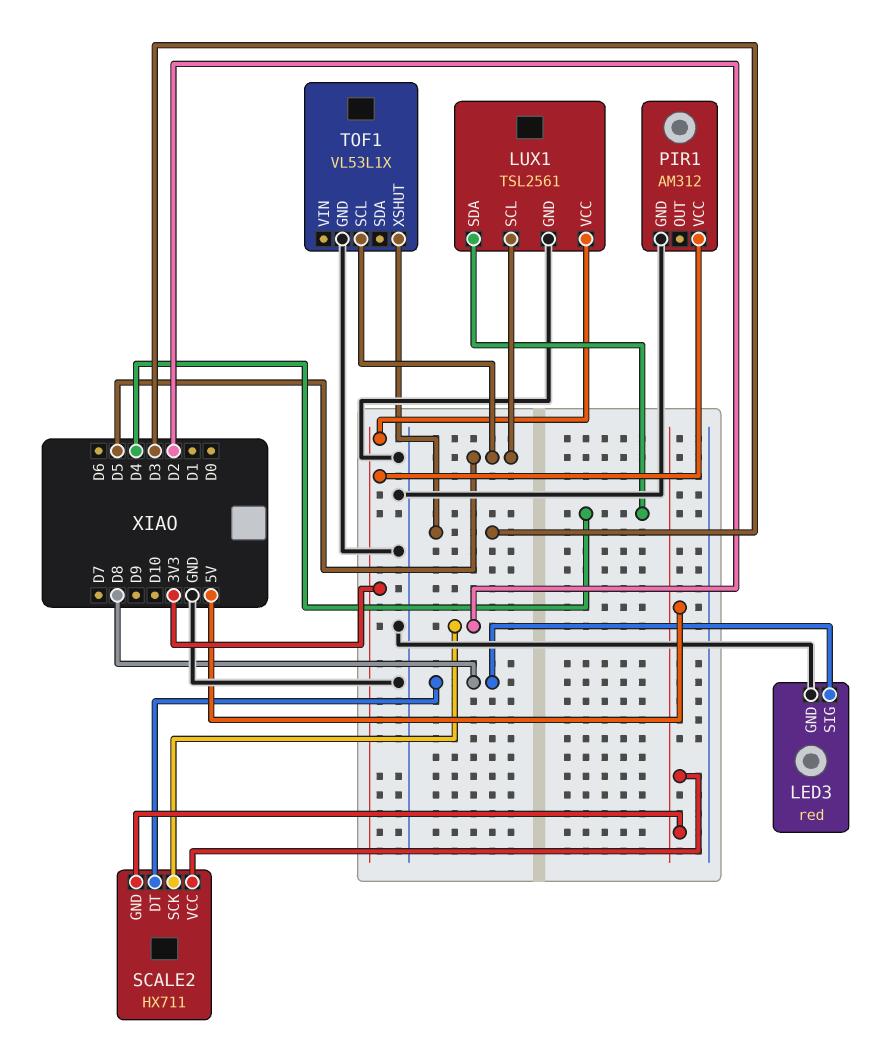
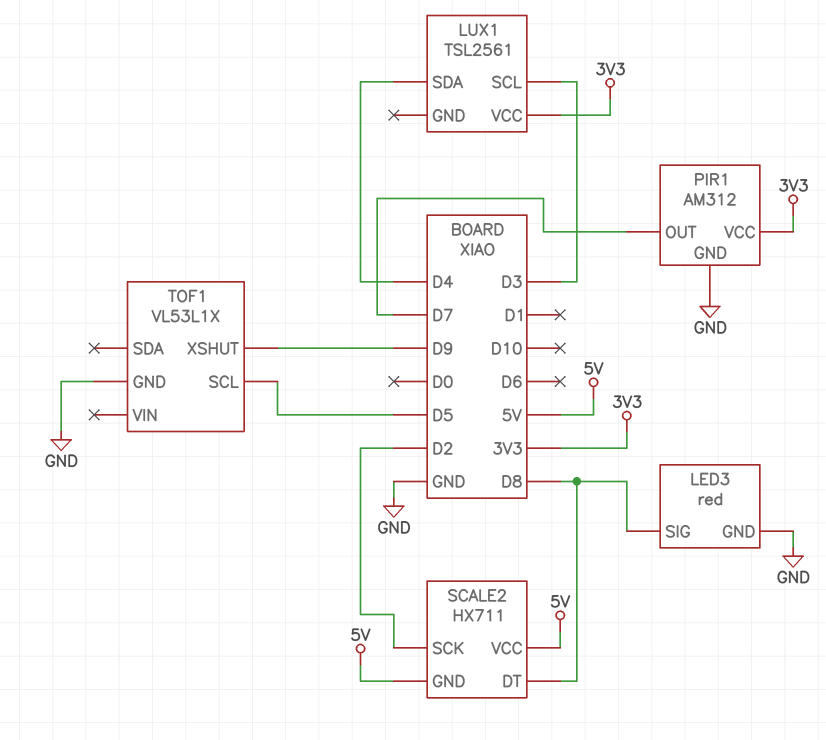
LUX1 pin GND: GND -> none
LUX1 pin SCL: D5 -> D3
PIR1 pin OUT: none -> D7
TOF1 pin XSHUT: D3 -> D9

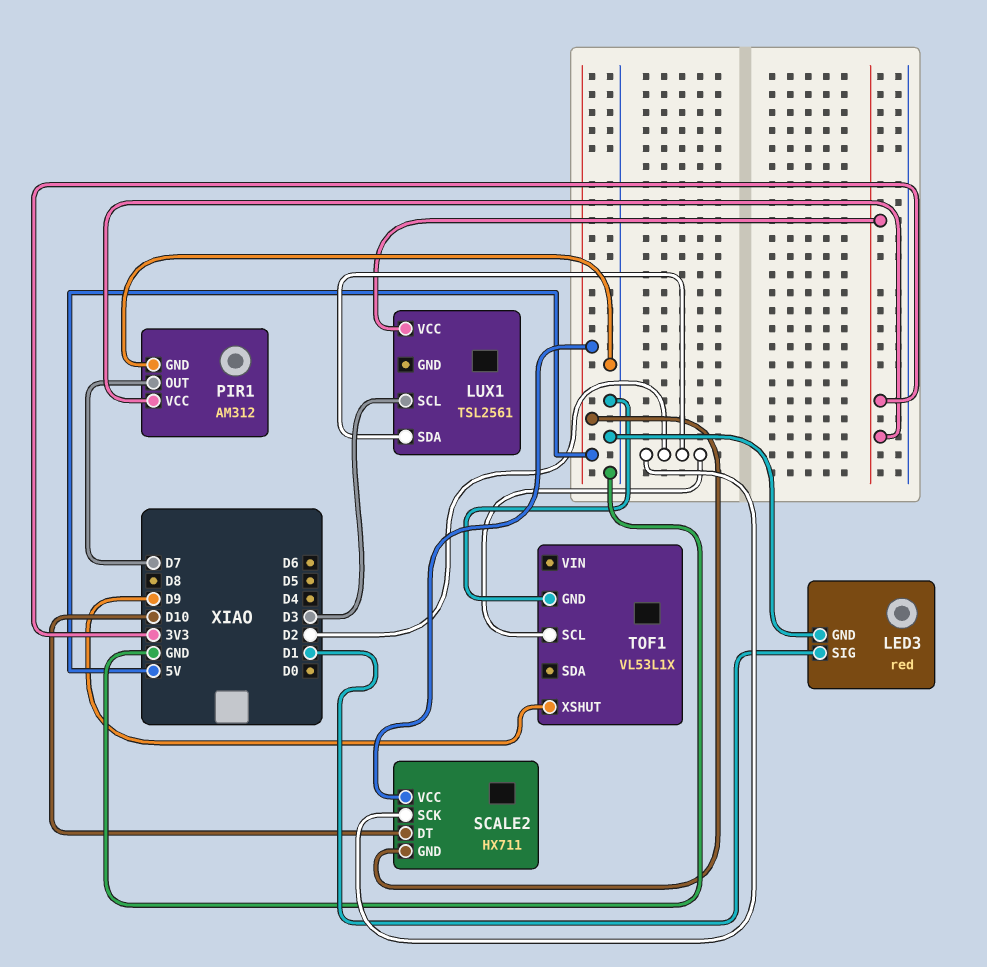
LED3 pin SIG: D8 -> D1
LUX1 pin SDA: D4 -> D2
SCALE2 pin DT: D8 -> D10
TOF1 pin SCL: D5 -> D2

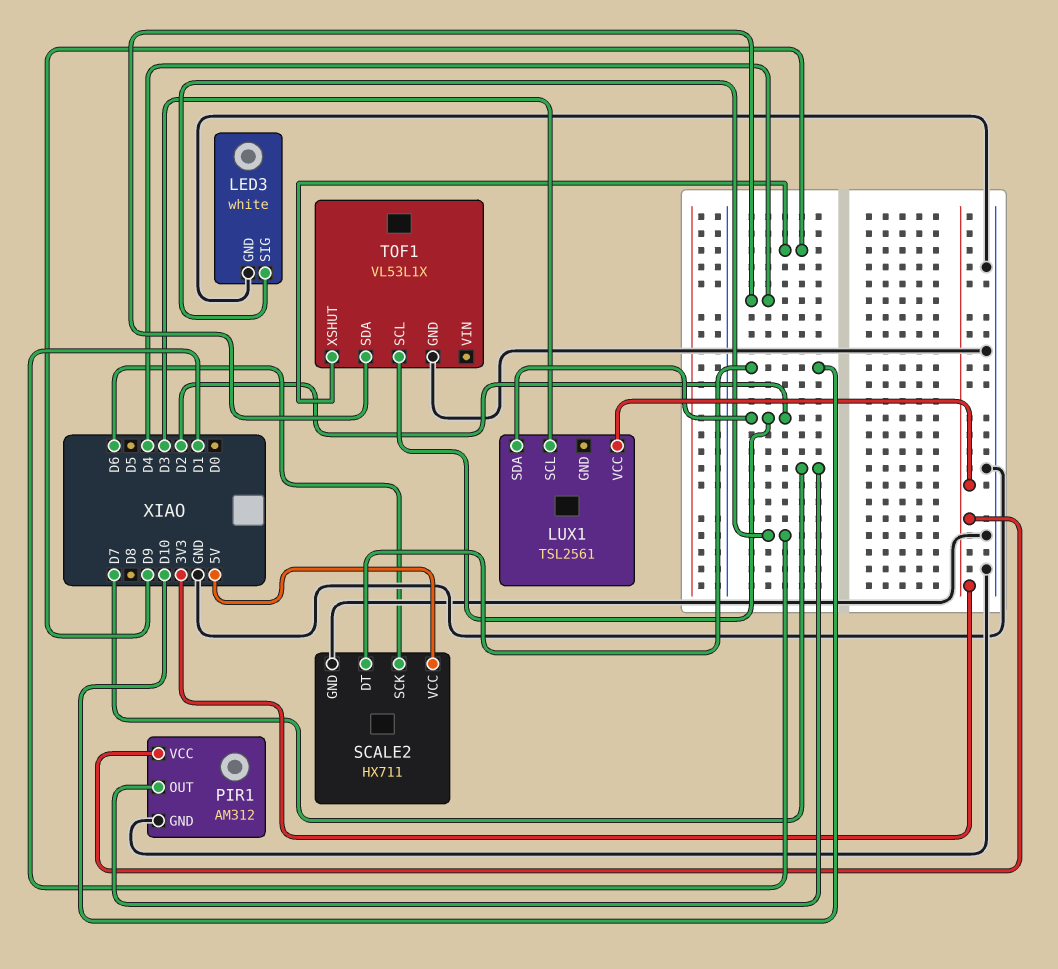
LED3: red -> white
SCALE2 pin GND: 5V -> GND
SCALE2 pin SCK: D2 -> D6
TOF1 pin SDA: none -> D4

